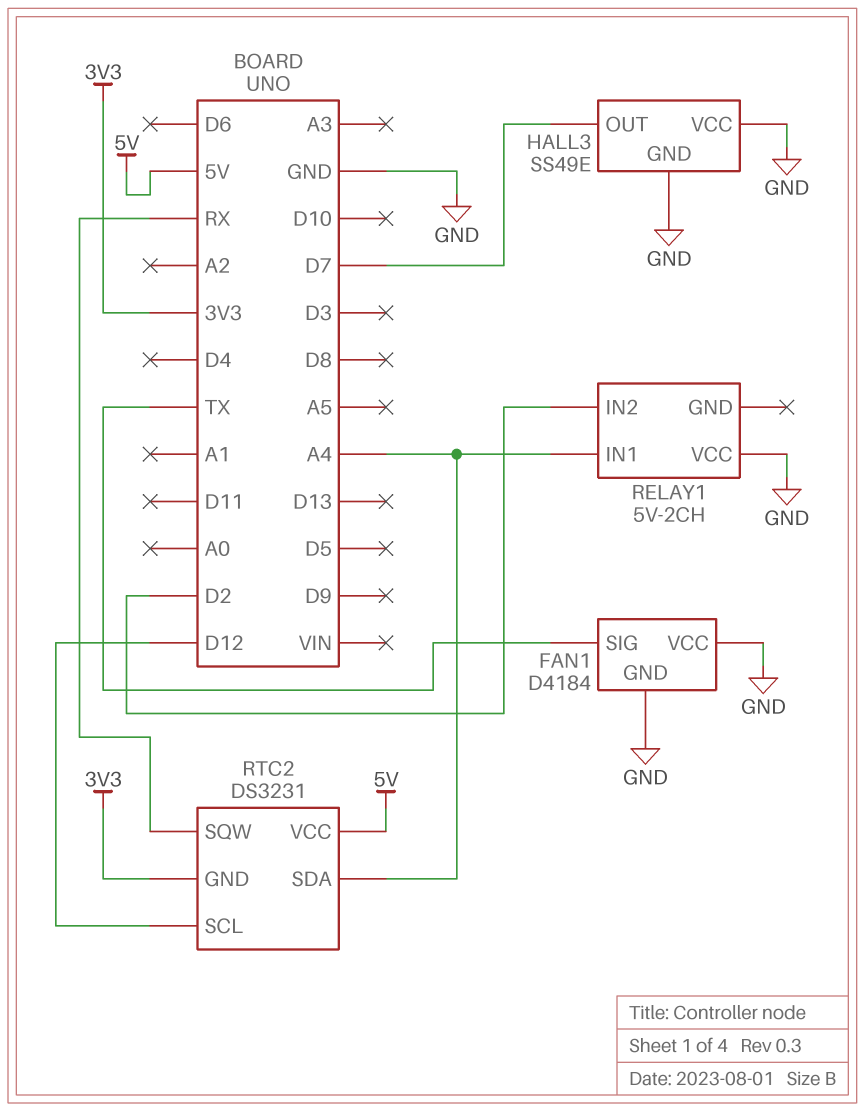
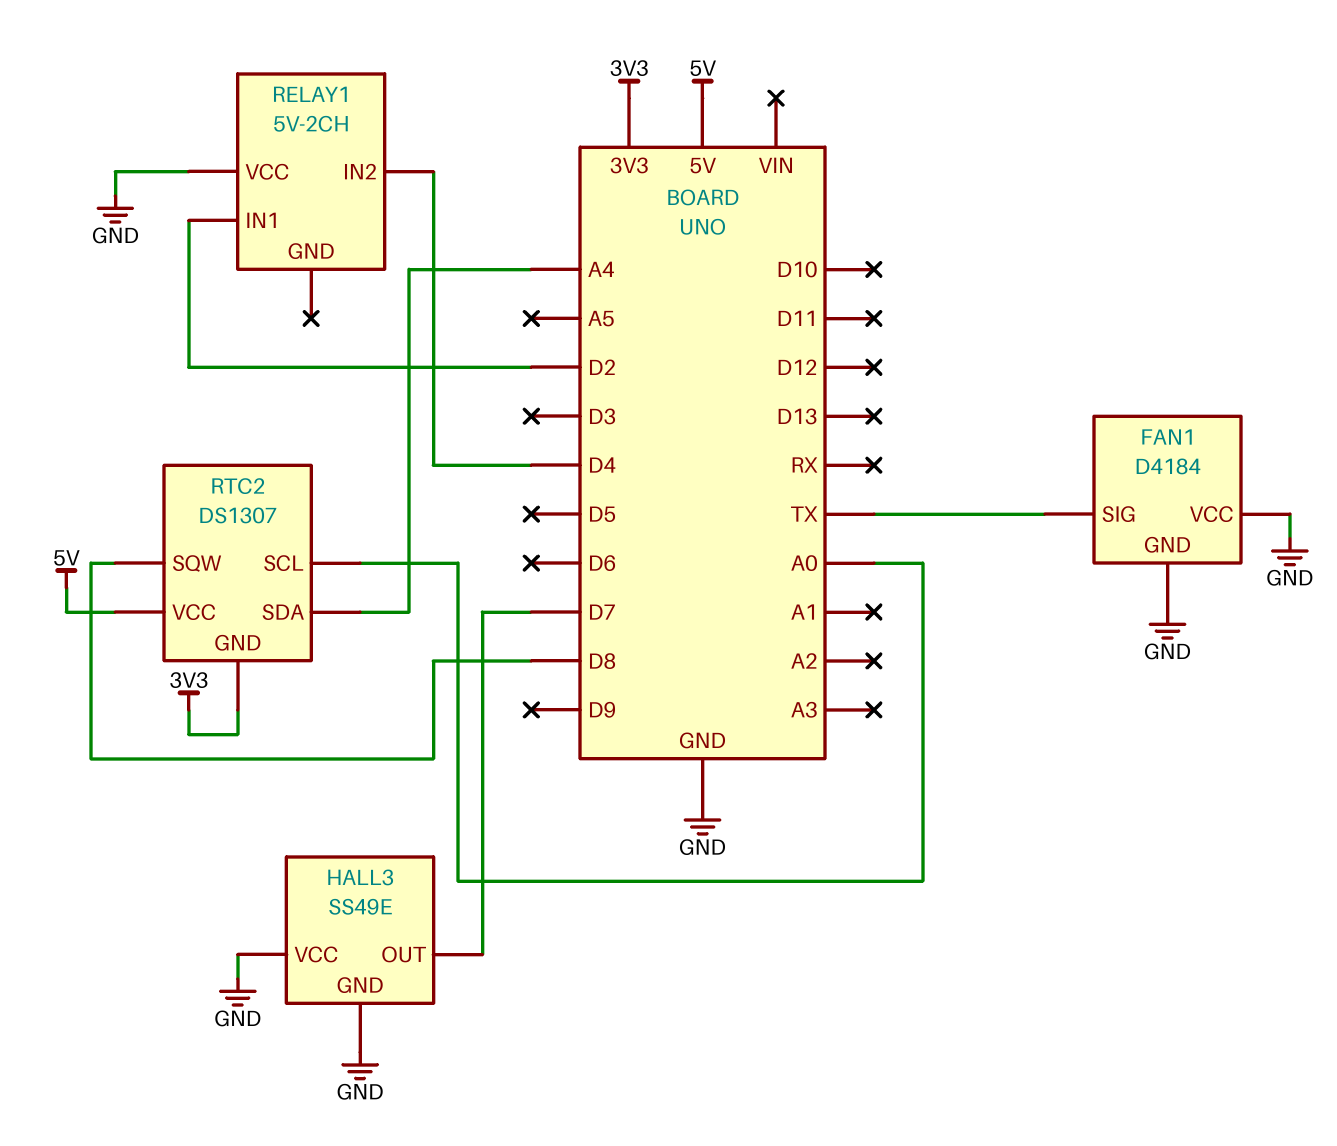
RELAY1 pin IN1: A4 -> D2
RELAY1 pin IN2: D2 -> D4
RTC2: DS3231 -> DS1307
RTC2 pin SCL: D12 -> A0
RTC2 pin SQW: RX -> D8

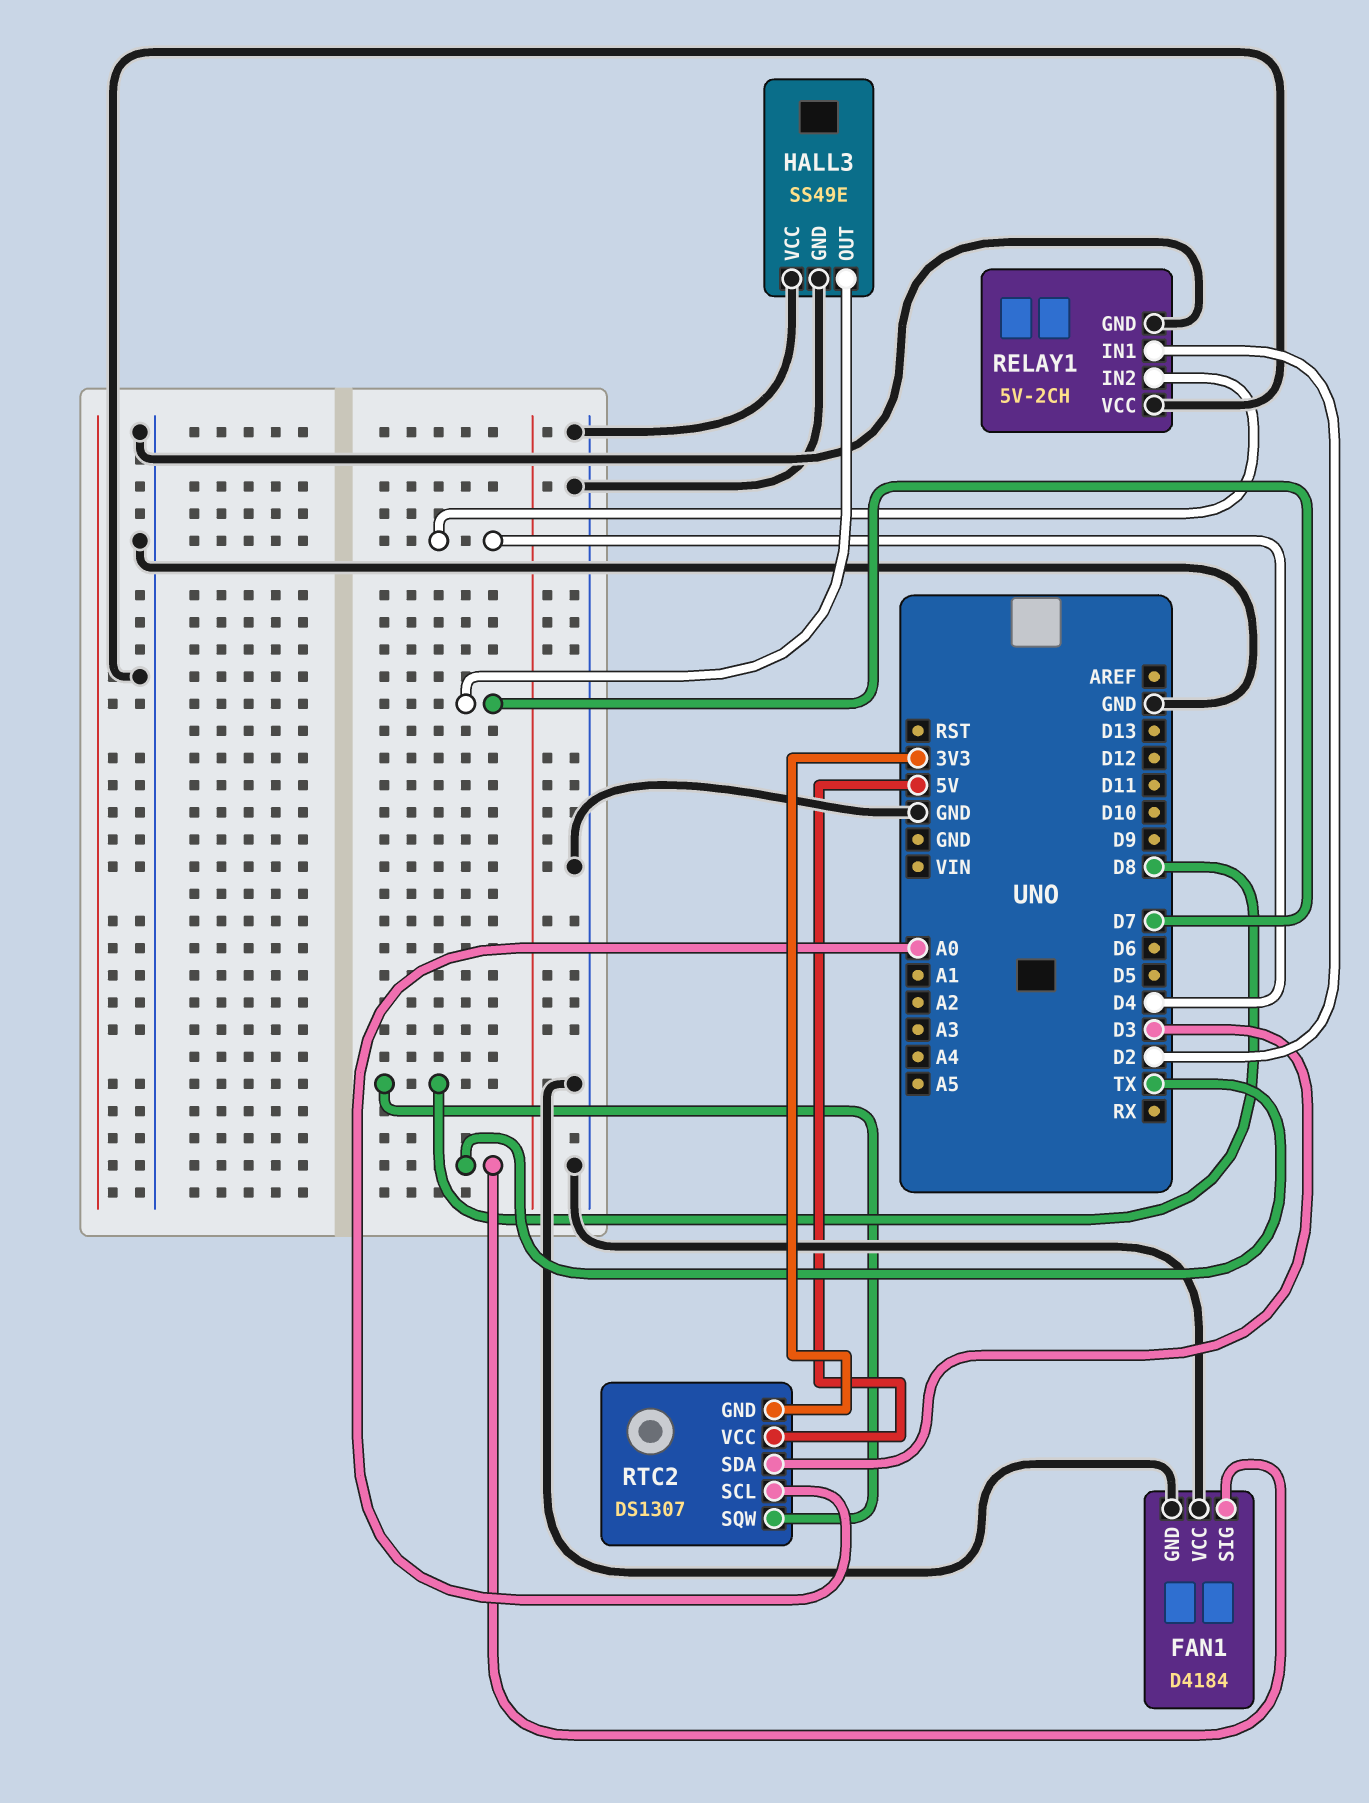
RELAY1 pin GND: none -> GND
RTC2 pin SDA: A4 -> D3

